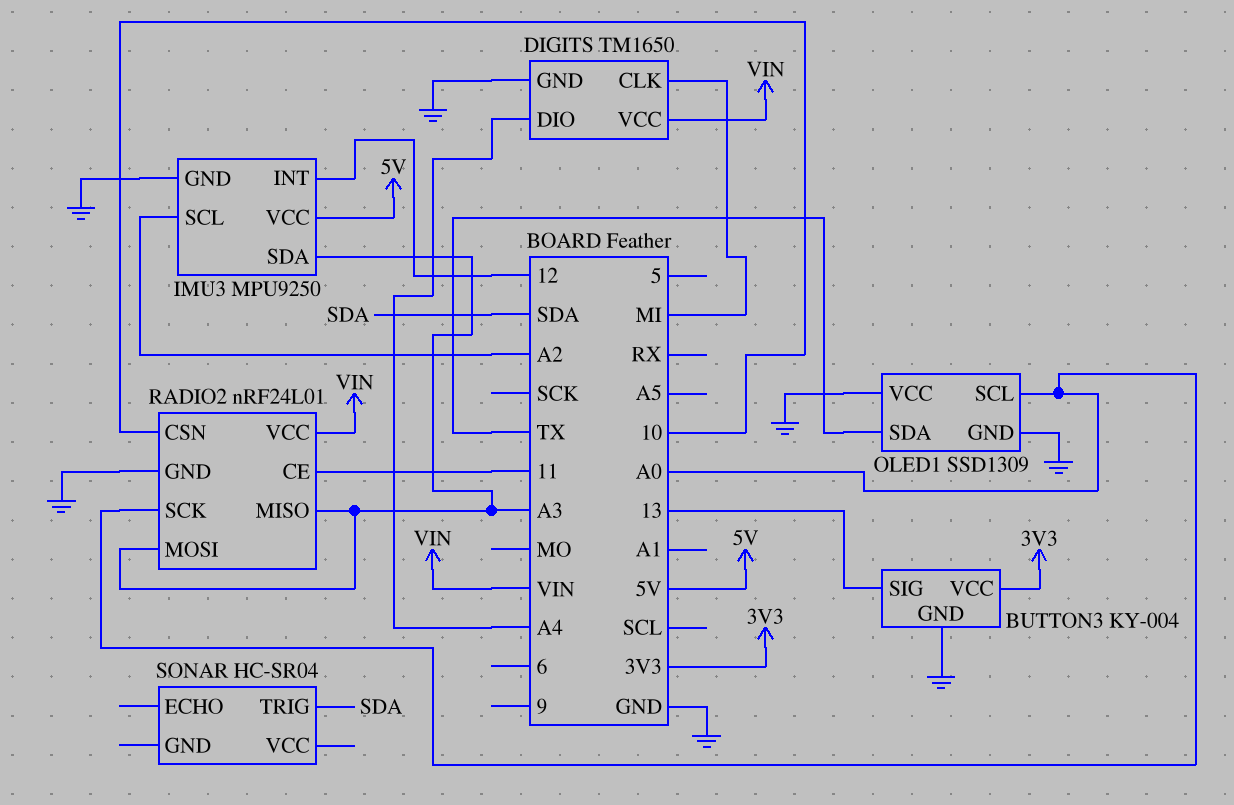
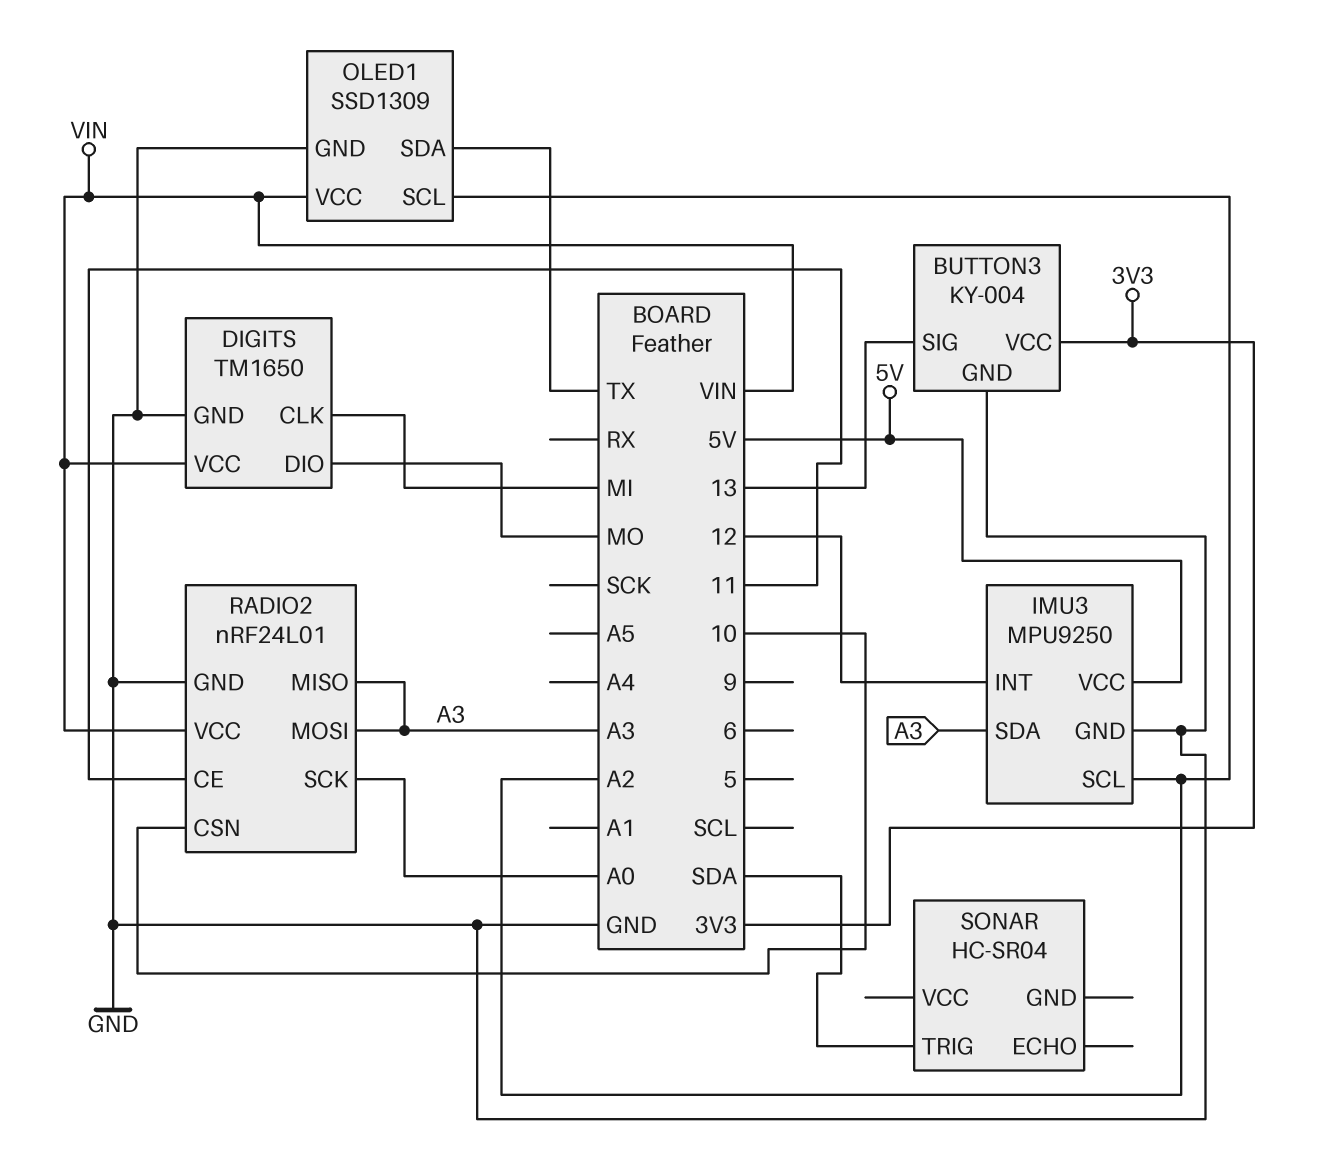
DIGITS pin DIO: A4 -> MO
OLED1 pin SCL: A0 -> A2
OLED1 pin VCC: GND -> VIN

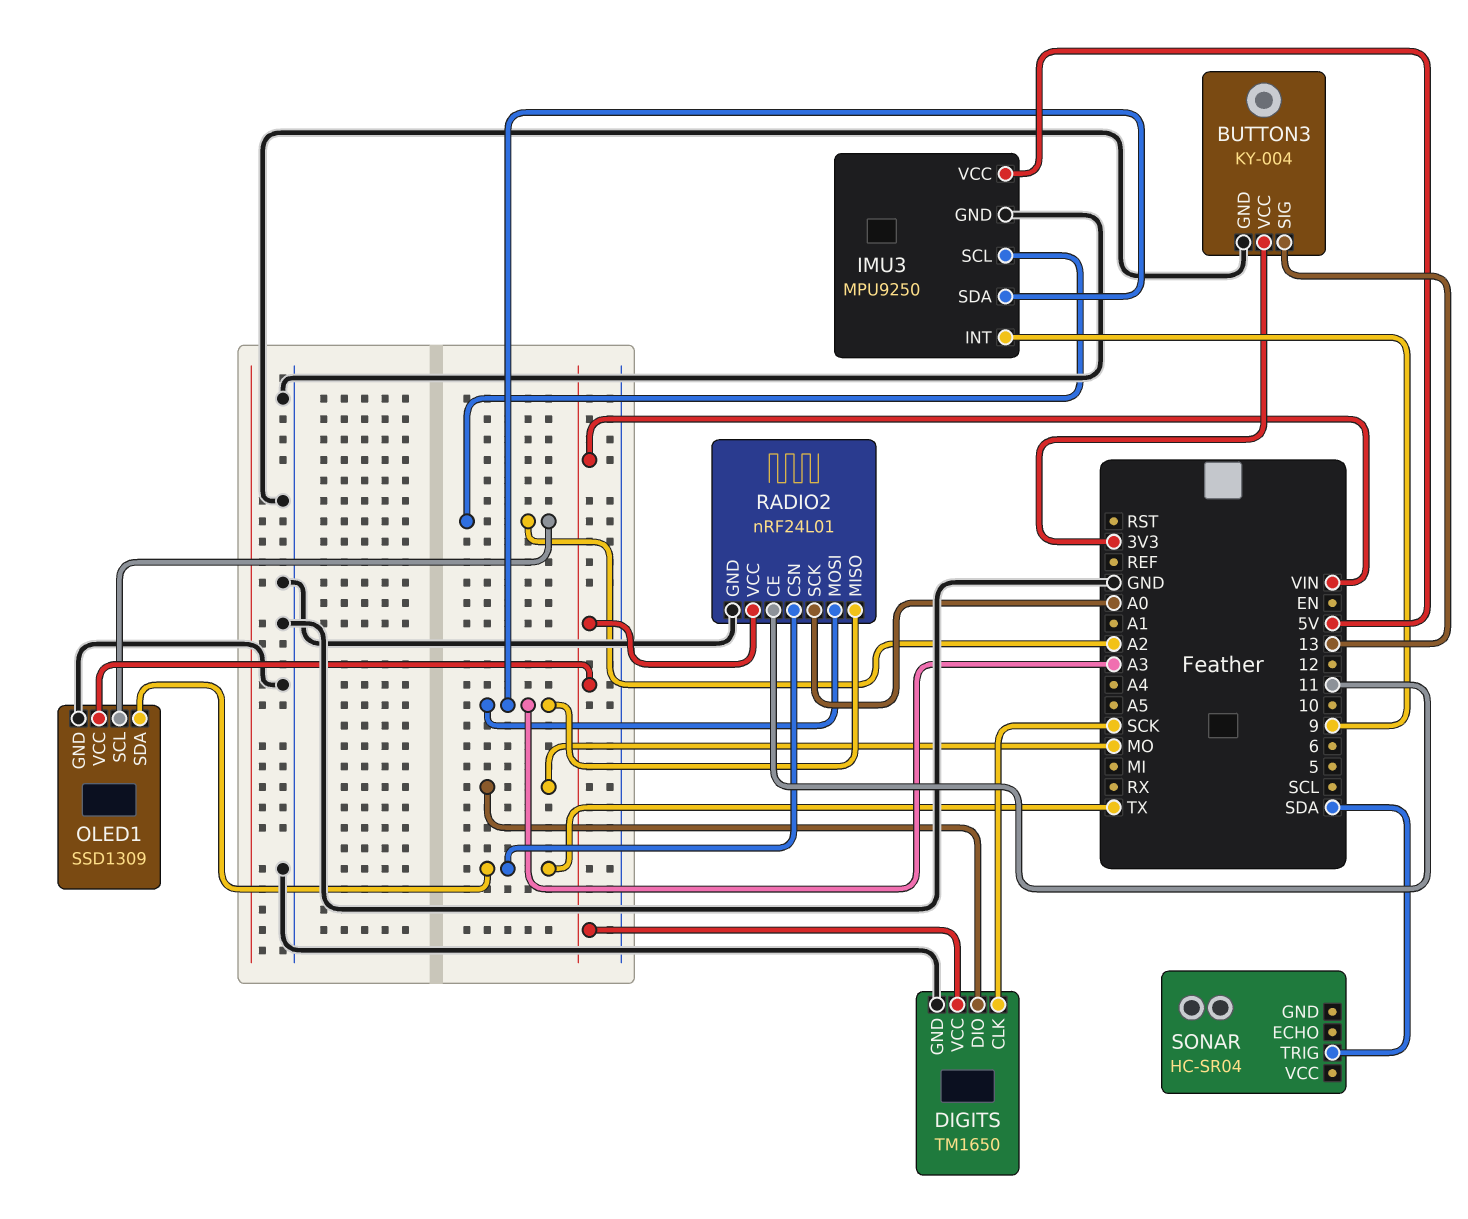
DIGITS pin CLK: MI -> SCK
IMU3 pin INT: 12 -> 9
RADIO2 pin CSN: 10 -> TX

